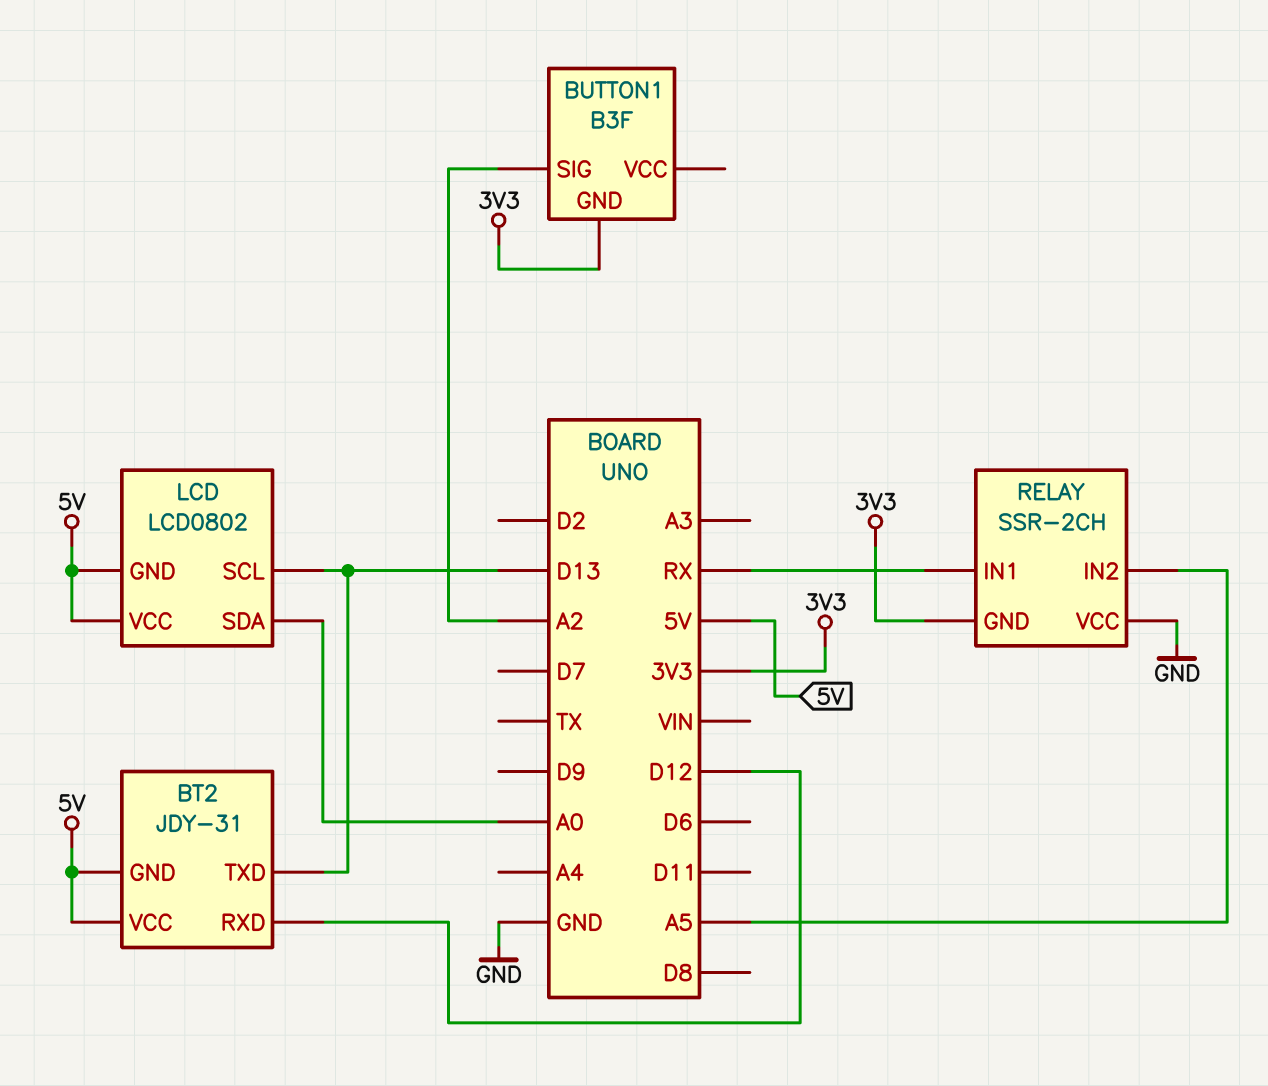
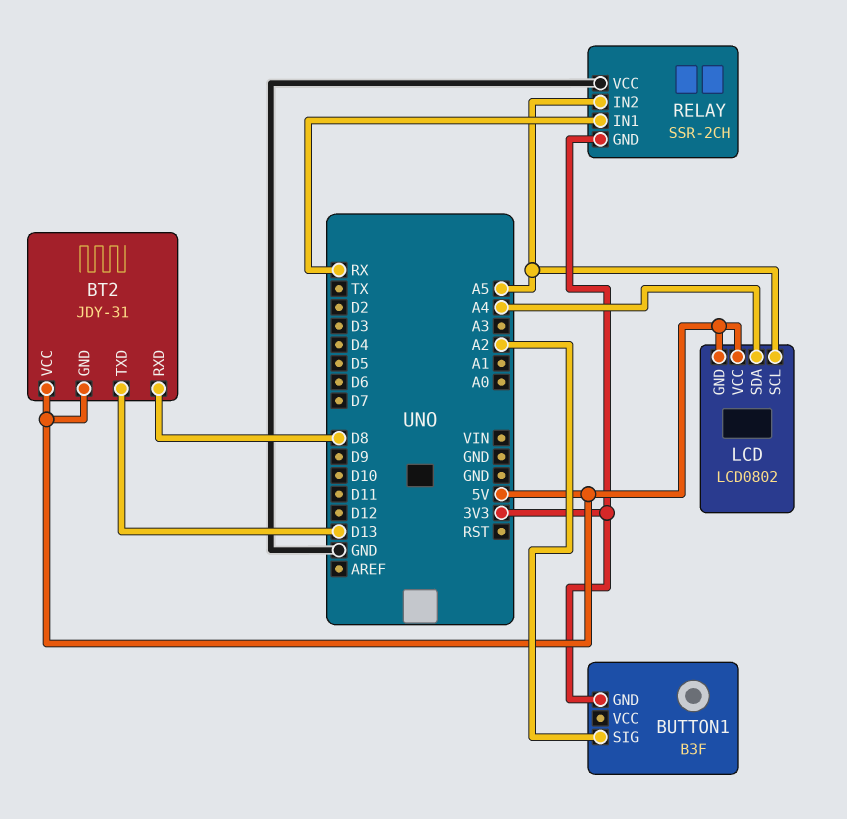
BT2 pin RXD: D12 -> D8
LCD pin SCL: D13 -> A5
LCD pin SDA: A0 -> A4

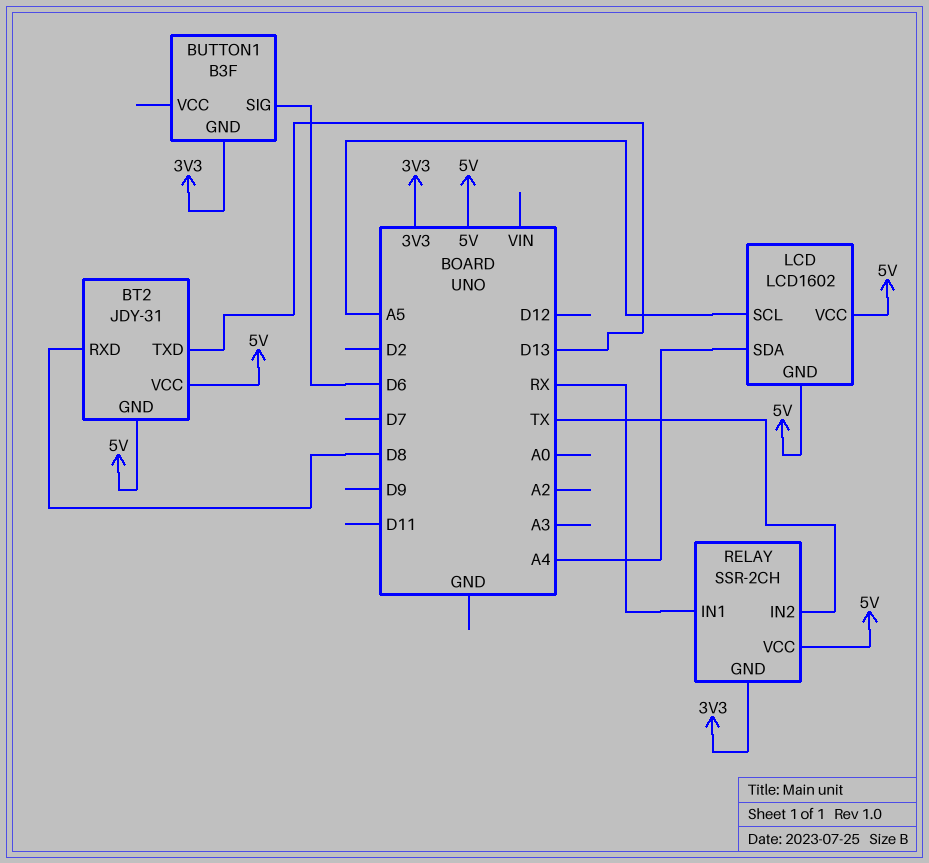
BUTTON1 pin SIG: A2 -> D6
LCD: LCD0802 -> LCD1602
RELAY pin IN2: A5 -> TX
RELAY pin VCC: GND -> 5V

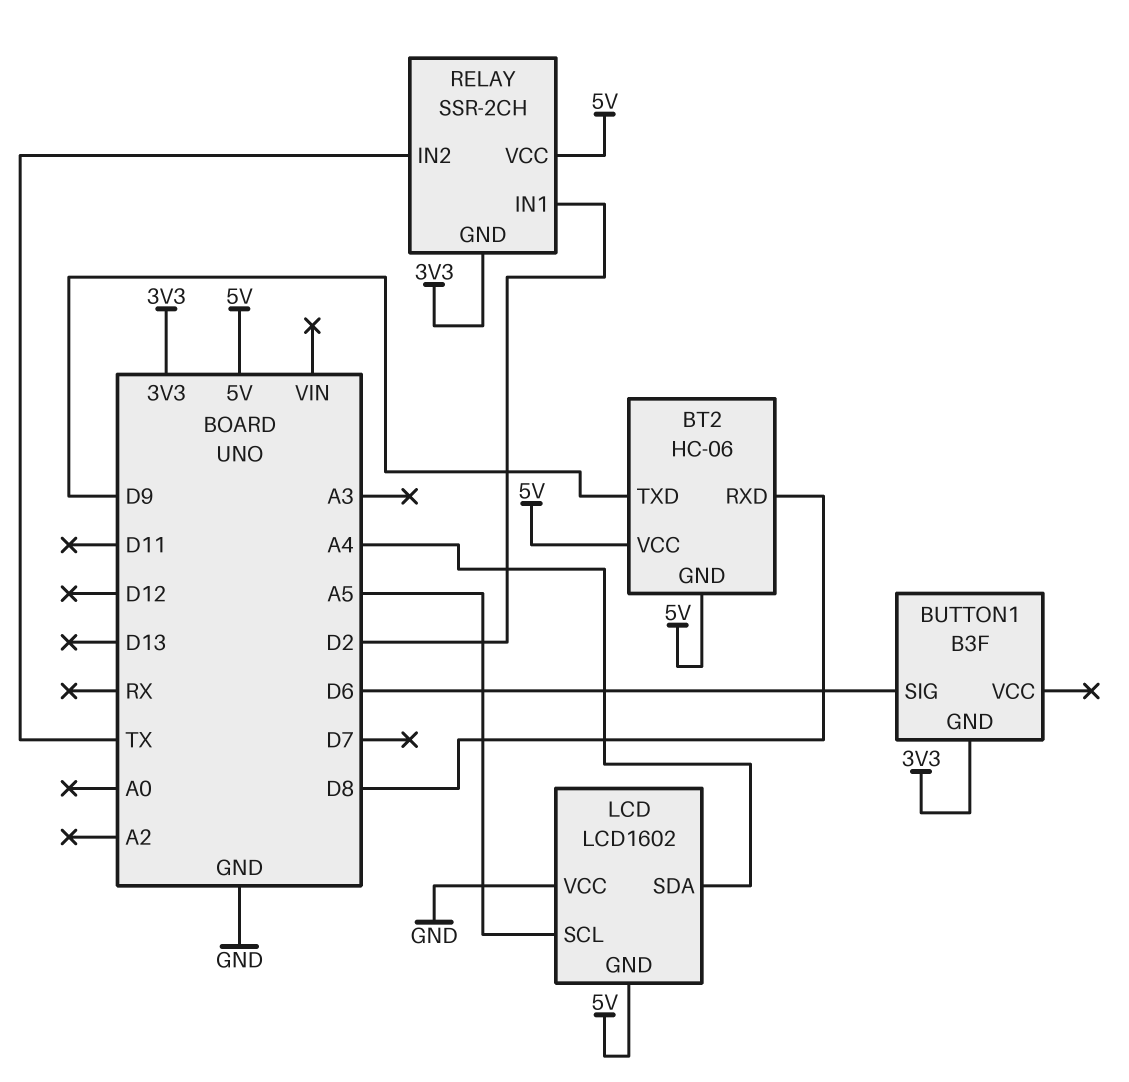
BT2: JDY-31 -> HC-06
BT2 pin TXD: D13 -> D9
LCD pin VCC: 5V -> GND
RELAY pin IN1: RX -> D2

